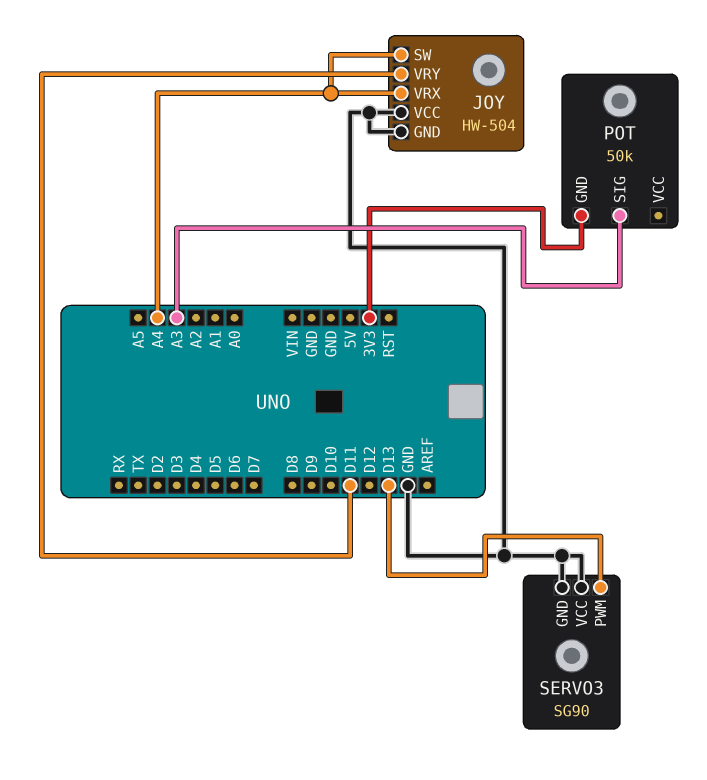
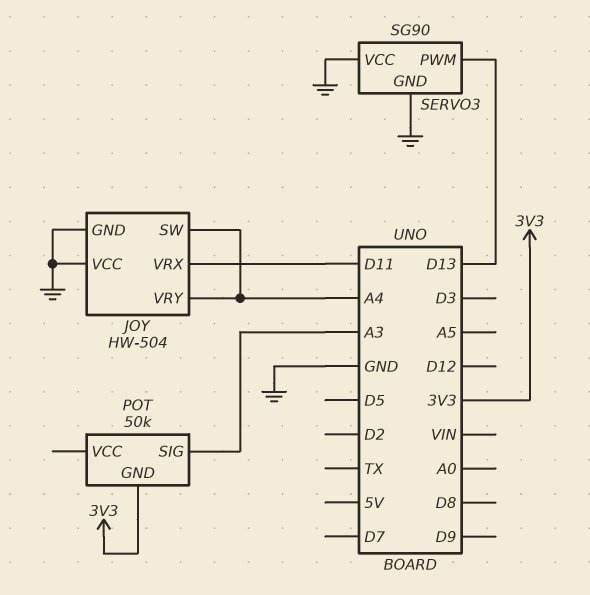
JOY pin VRX: A4 -> D11
JOY pin VRY: D11 -> A4

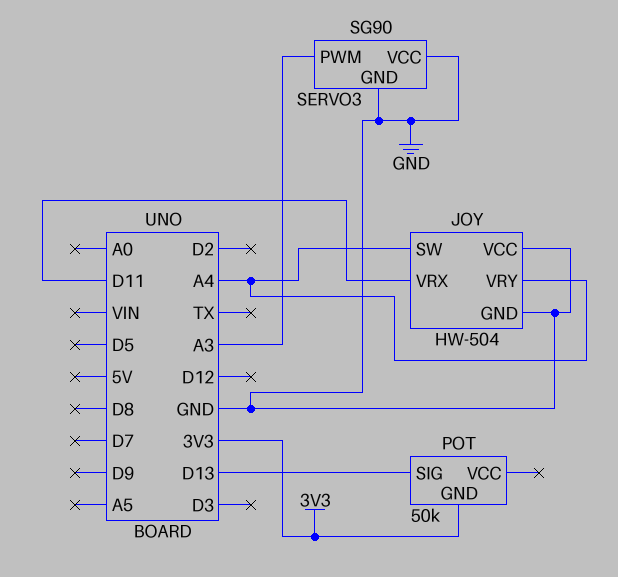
POT pin SIG: A3 -> D13
SERVO3 pin PWM: D13 -> A3

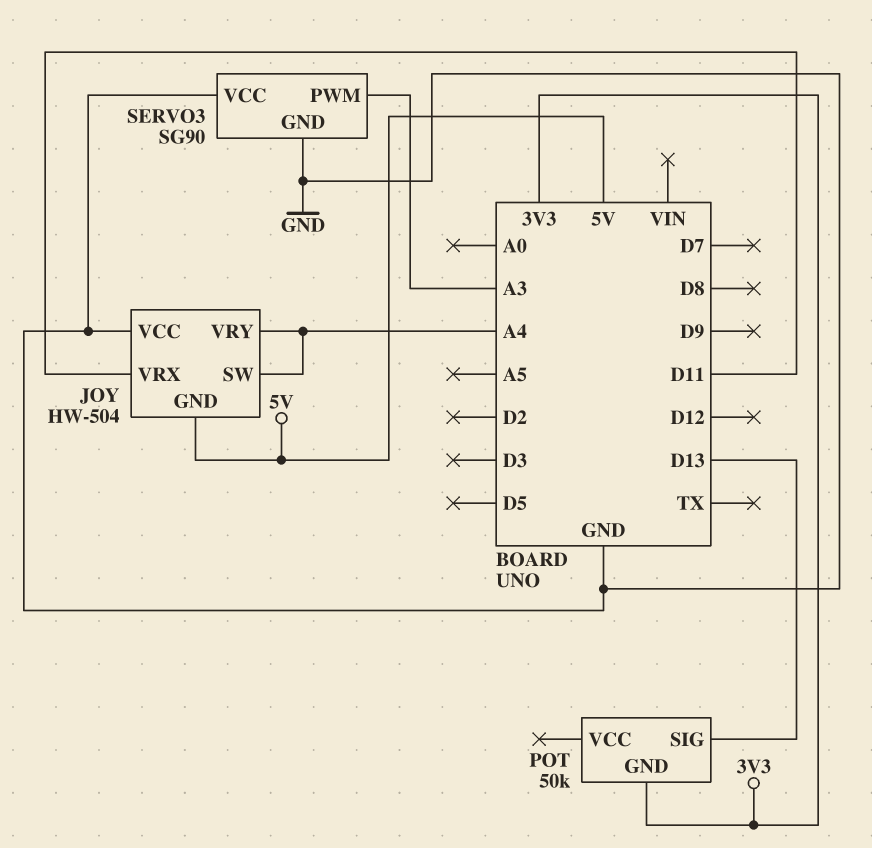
JOY pin GND: GND -> 5V

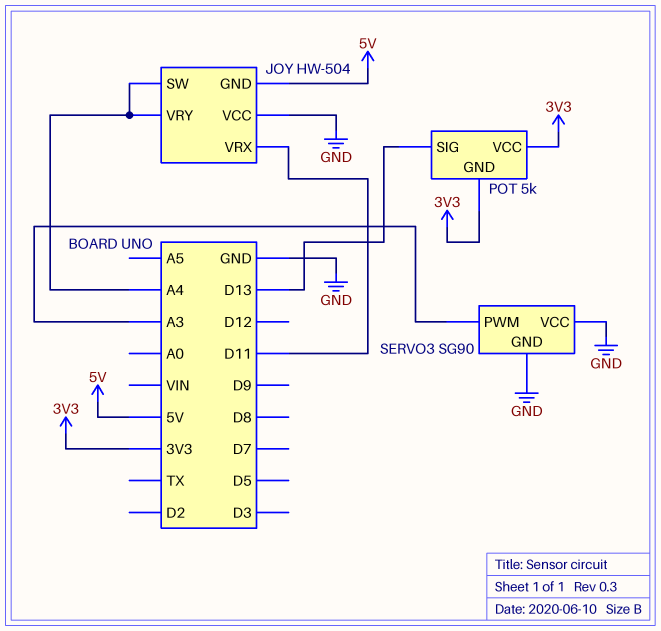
POT: 50k -> 5k
POT pin VCC: none -> 3V3

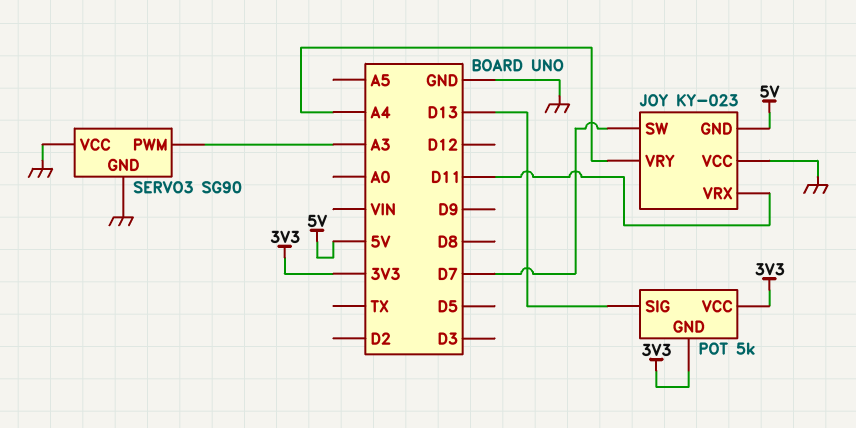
JOY: HW-504 -> KY-023
JOY pin SW: A4 -> D7

